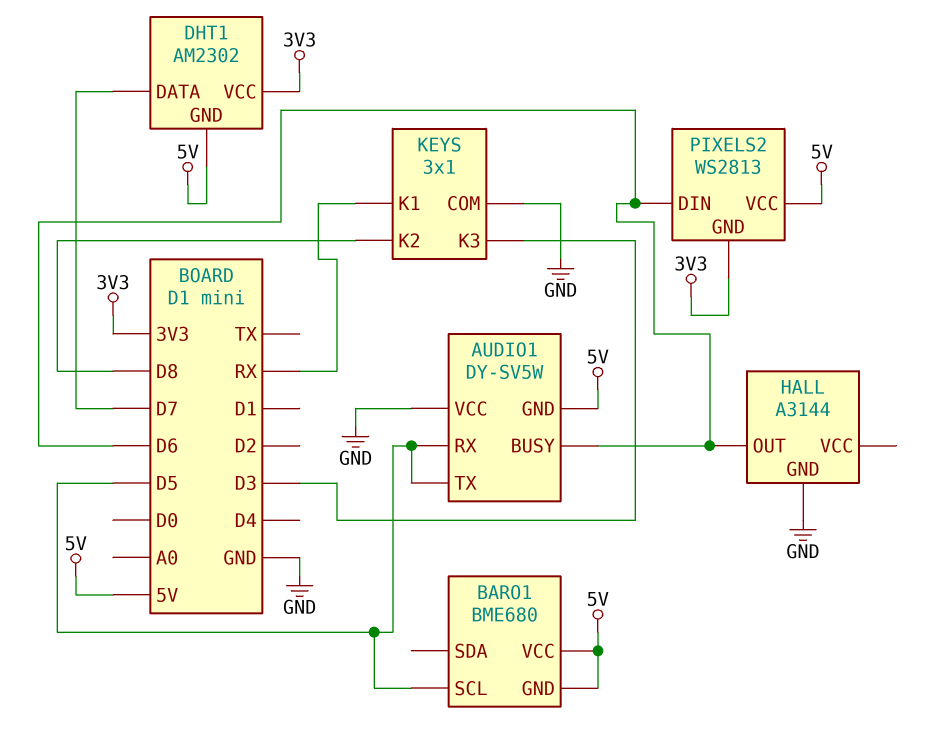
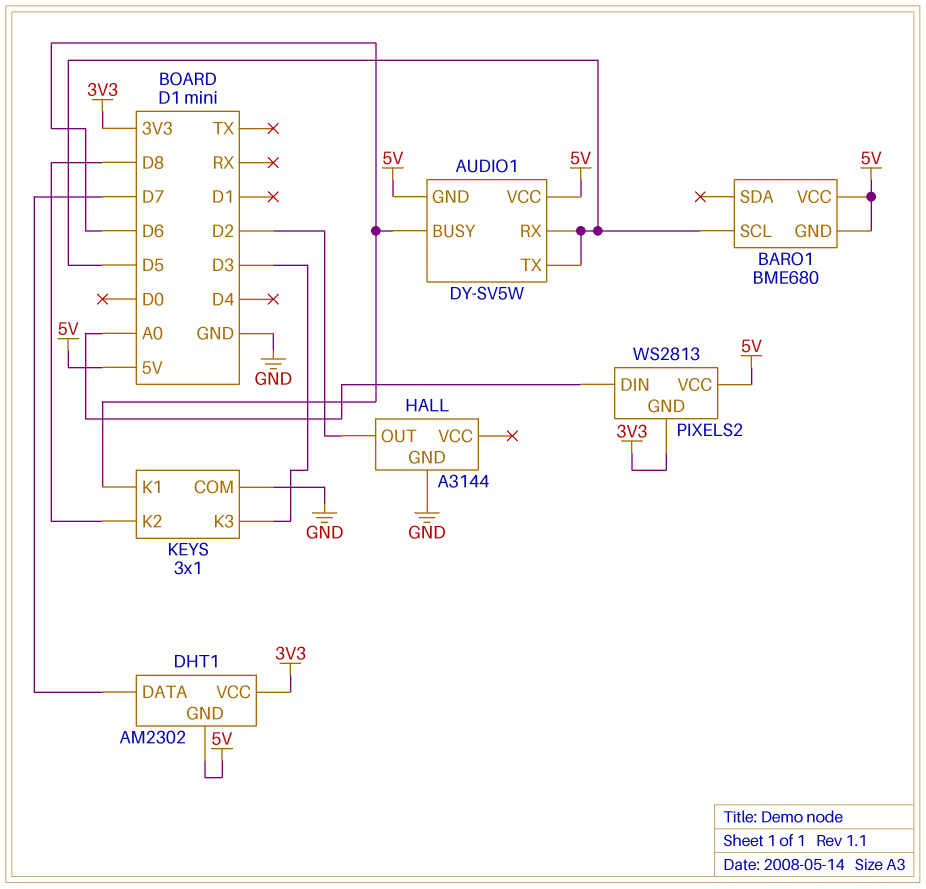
AUDIO1 pin VCC: GND -> 5V
HALL pin OUT: D6 -> D2
KEYS pin K1: RX -> D6
PIXELS2 pin DIN: D6 -> A0

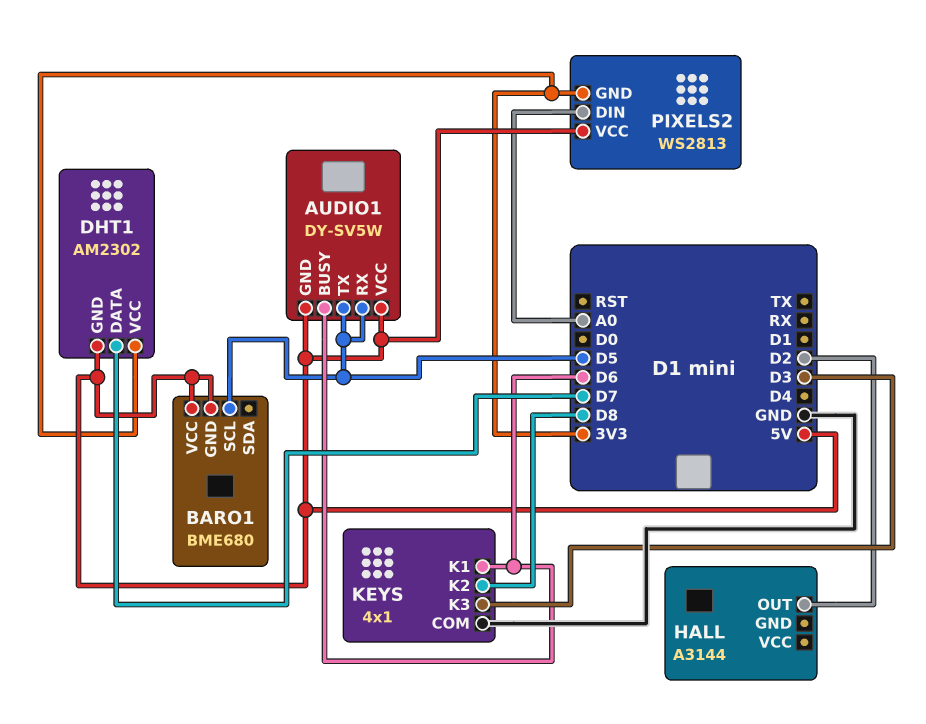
HALL pin GND: GND -> none
KEYS: 3x1 -> 4x1

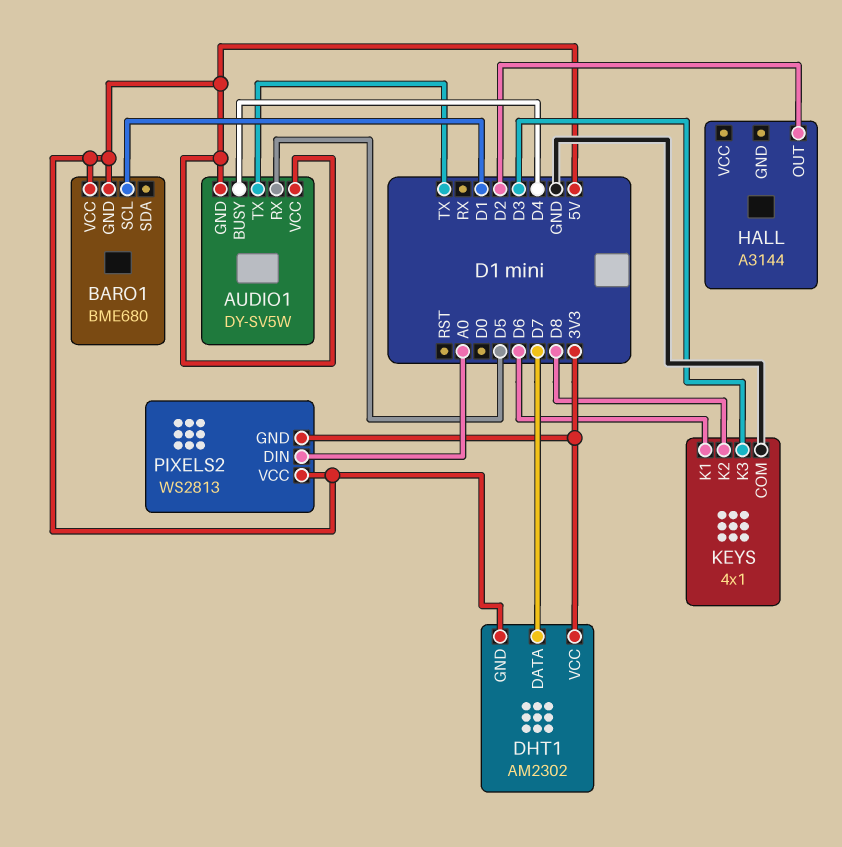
AUDIO1 pin BUSY: D6 -> D4
AUDIO1 pin TX: D5 -> TX
BARO1 pin SCL: D5 -> D1

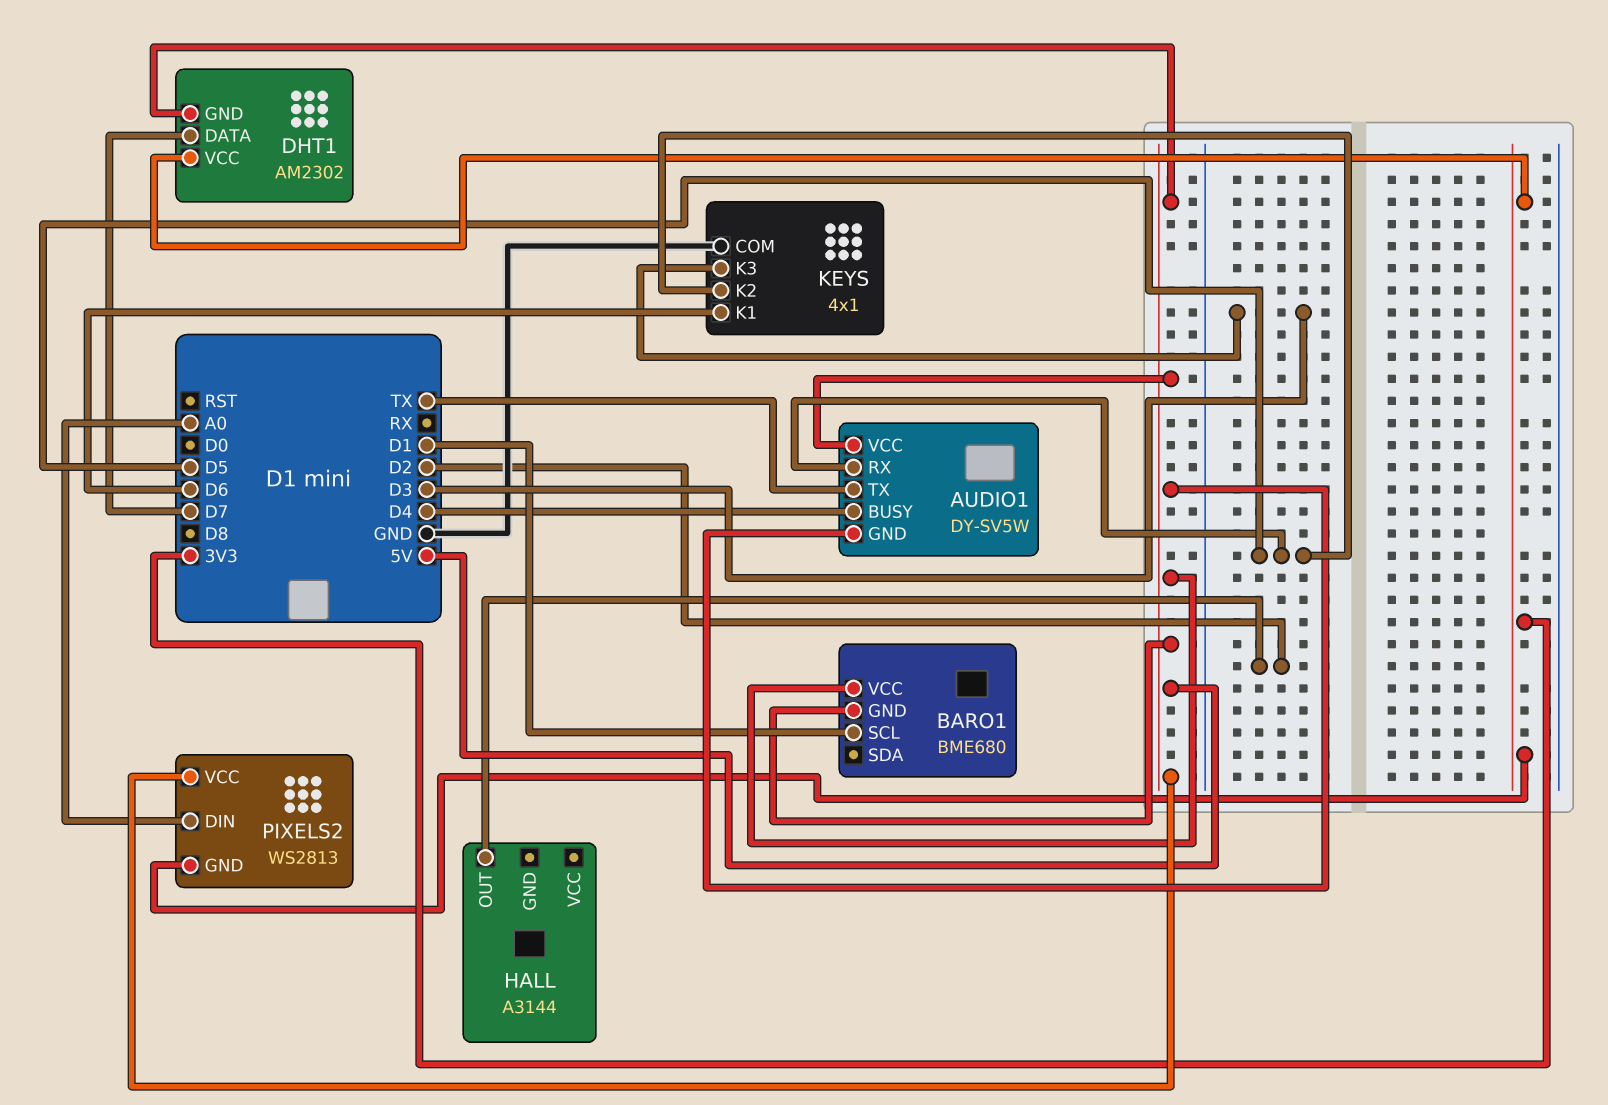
KEYS pin K2: D8 -> D5

